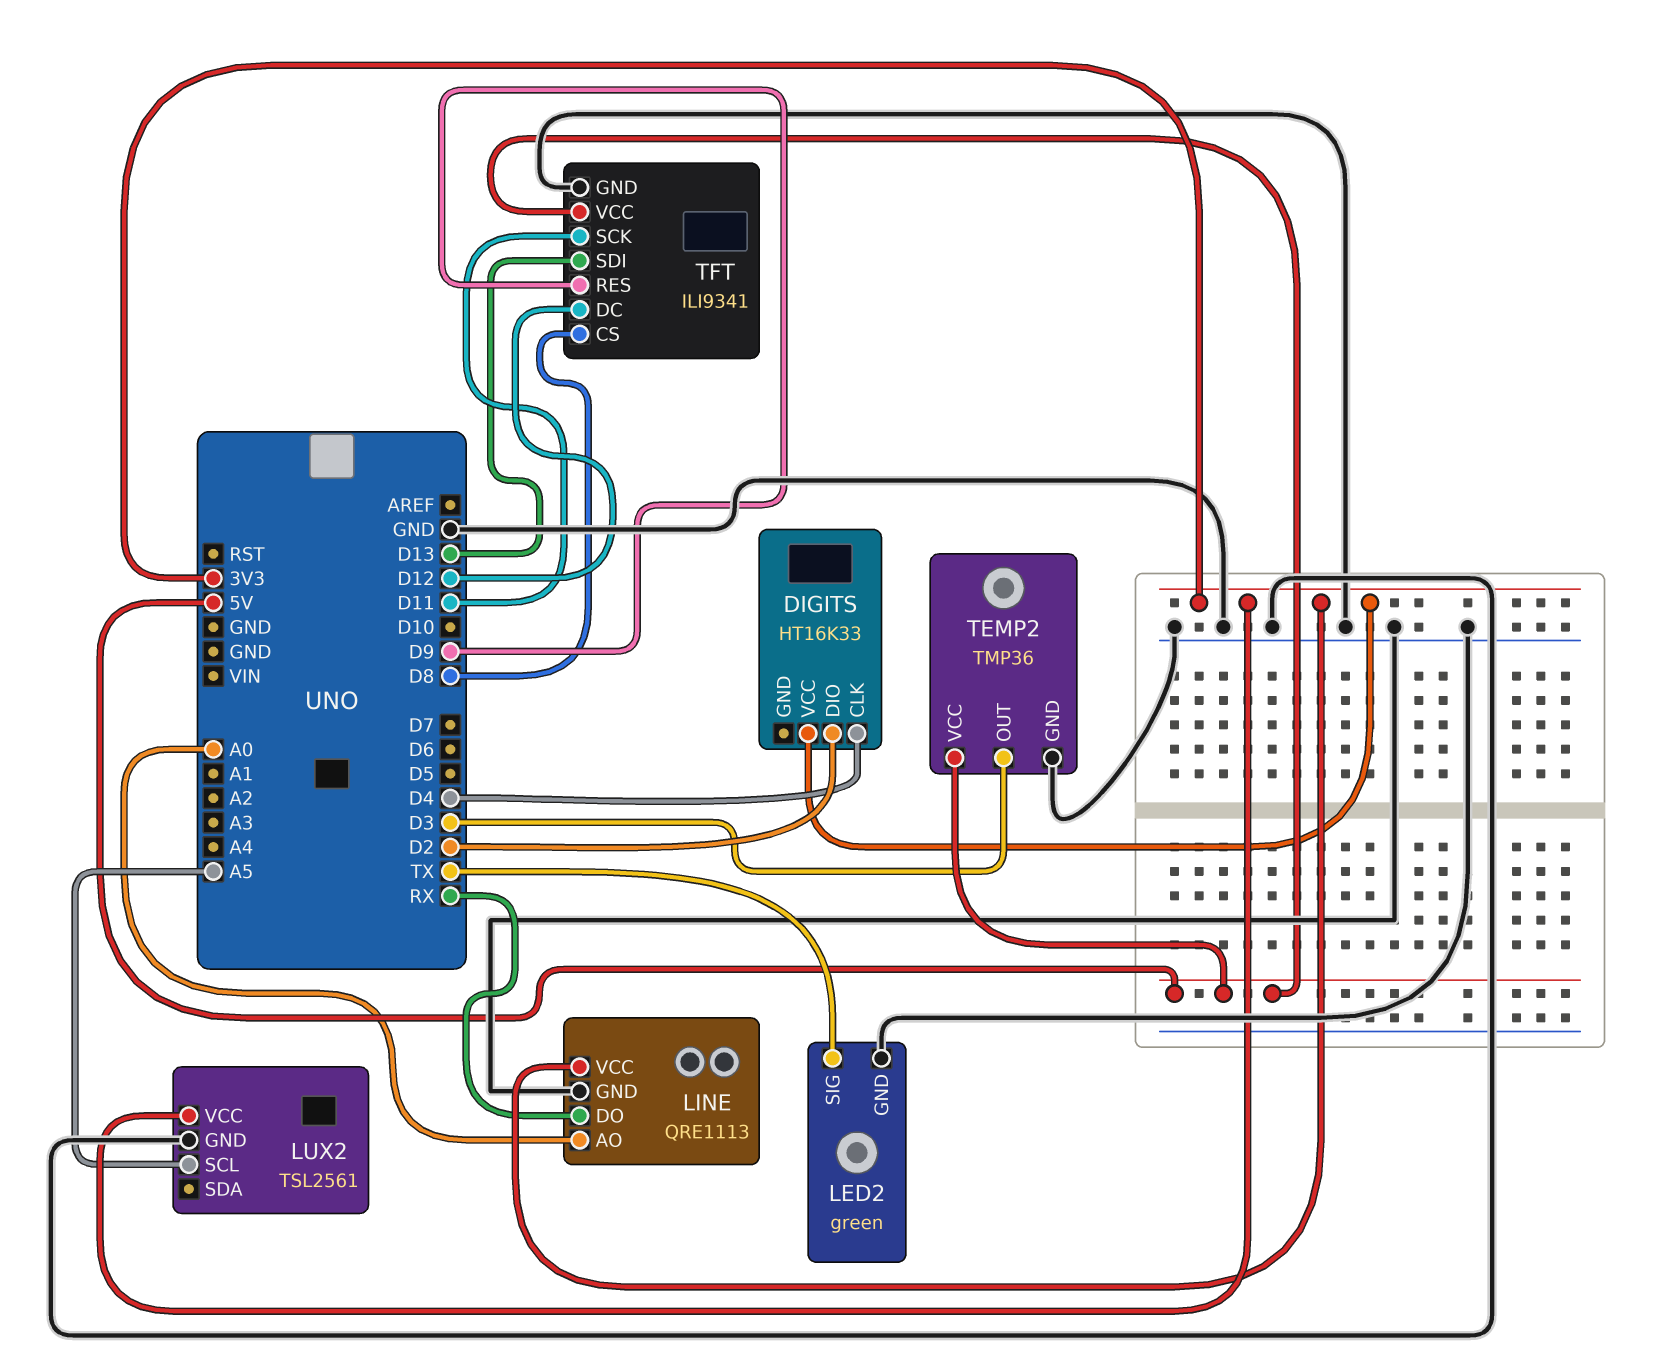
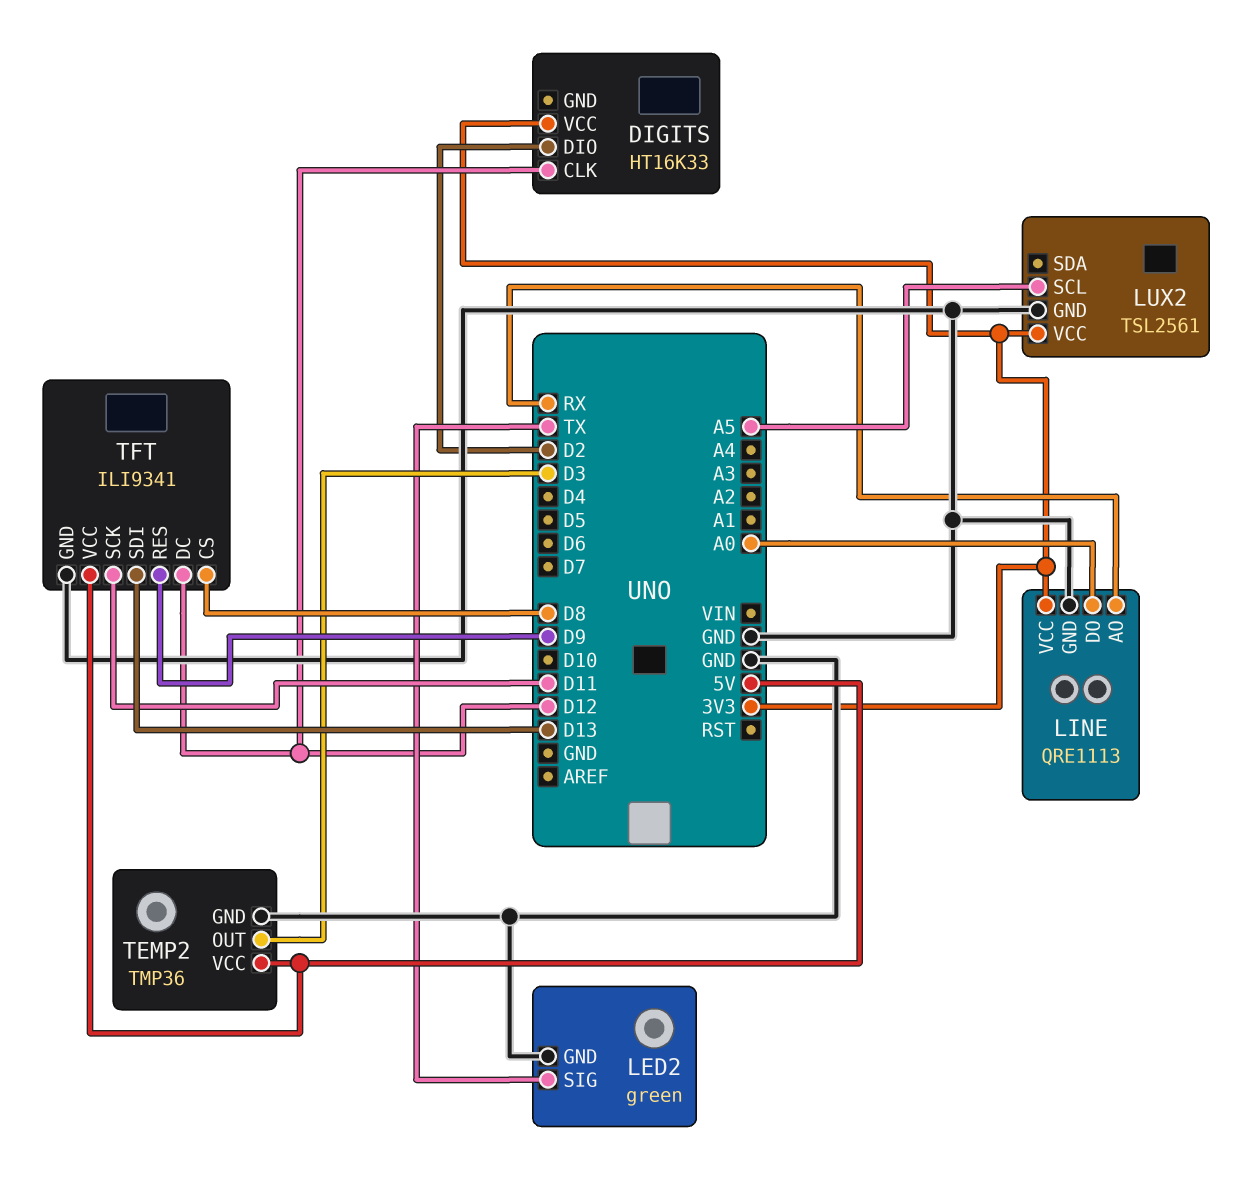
DIGITS pin CLK: D4 -> D12
LINE pin AO: A0 -> RX
LINE pin DO: RX -> A0

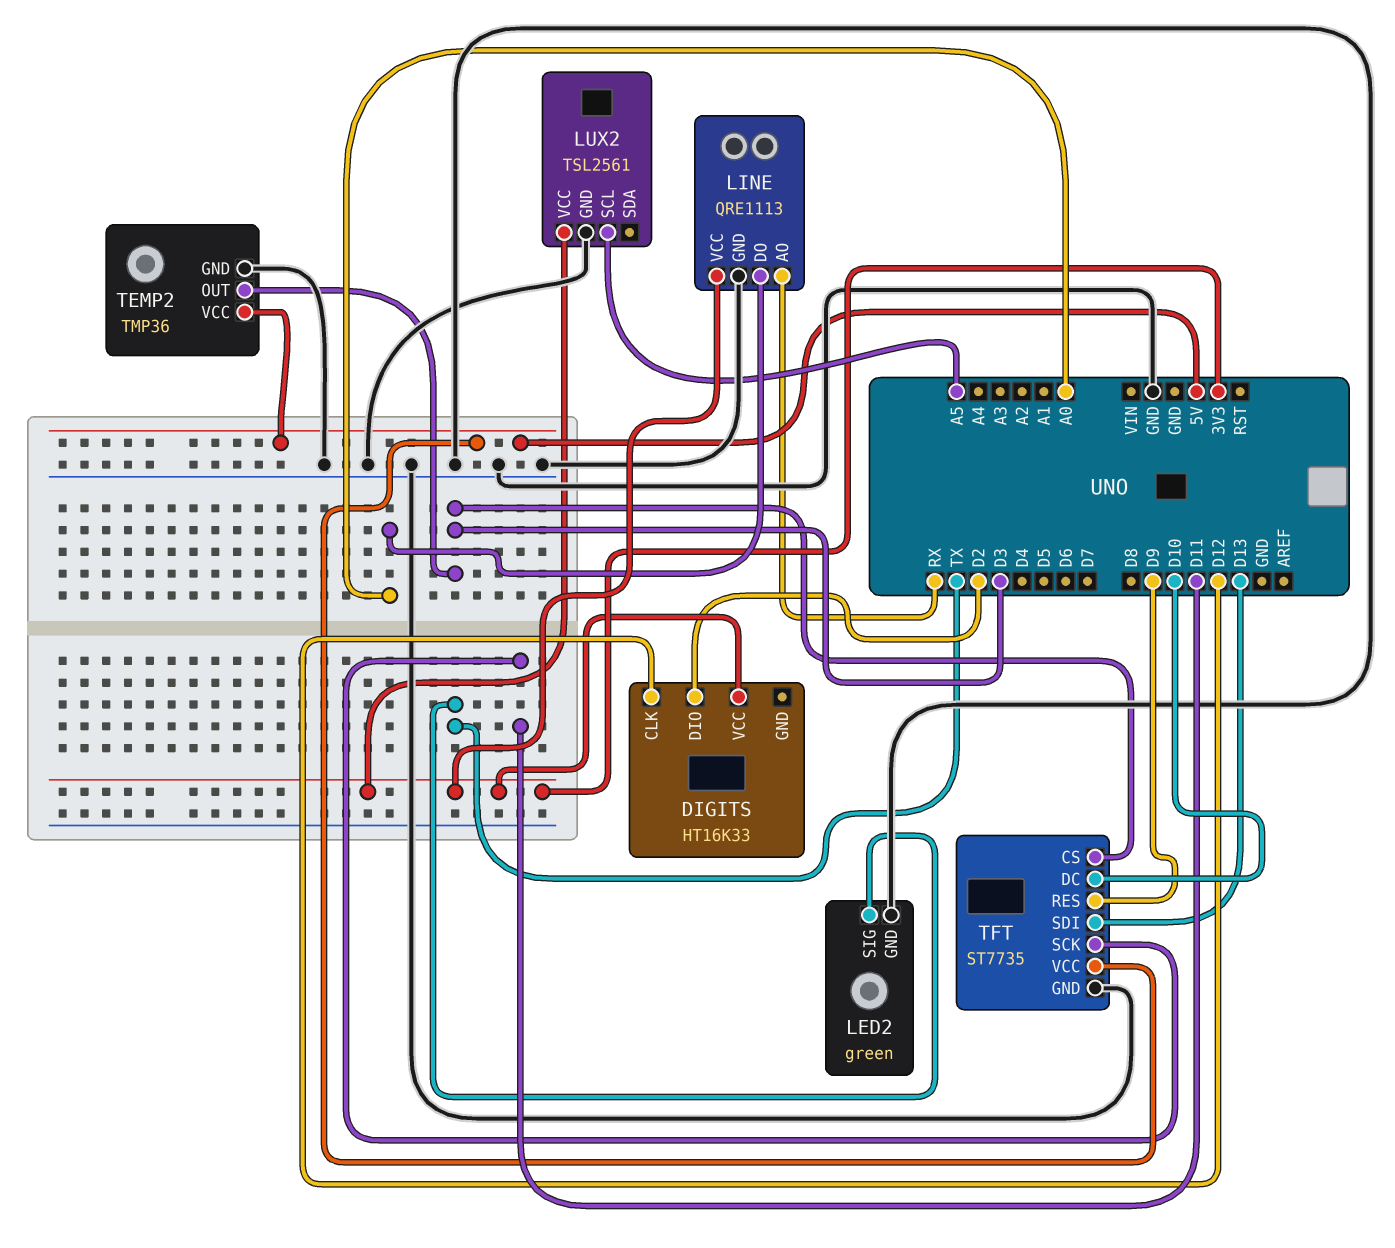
TFT: ILI9341 -> ST7735
TFT pin CS: D8 -> D3
TFT pin DC: D12 -> D10

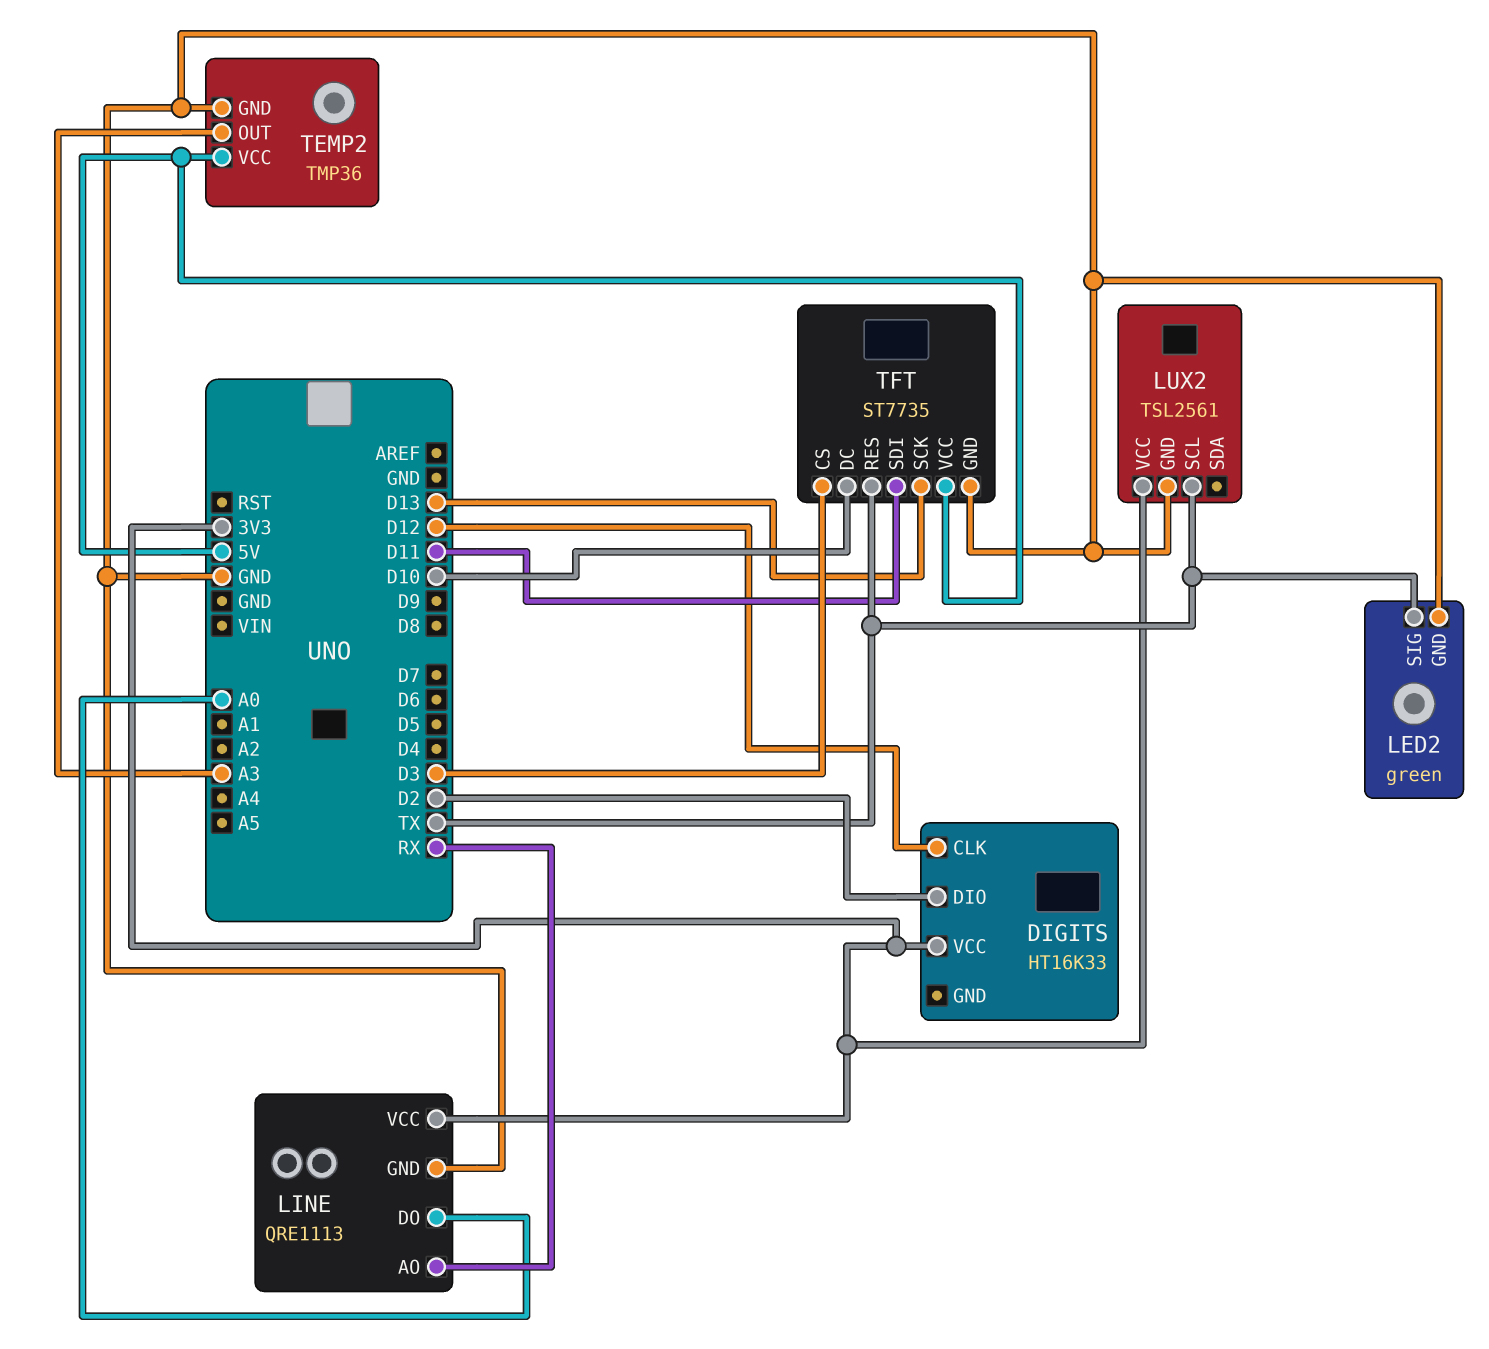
LUX2 pin SCL: A5 -> TX
TEMP2 pin OUT: D3 -> A3
TFT pin RES: D9 -> TX
TFT pin SCK: D11 -> D13
TFT pin SDI: D13 -> D11

